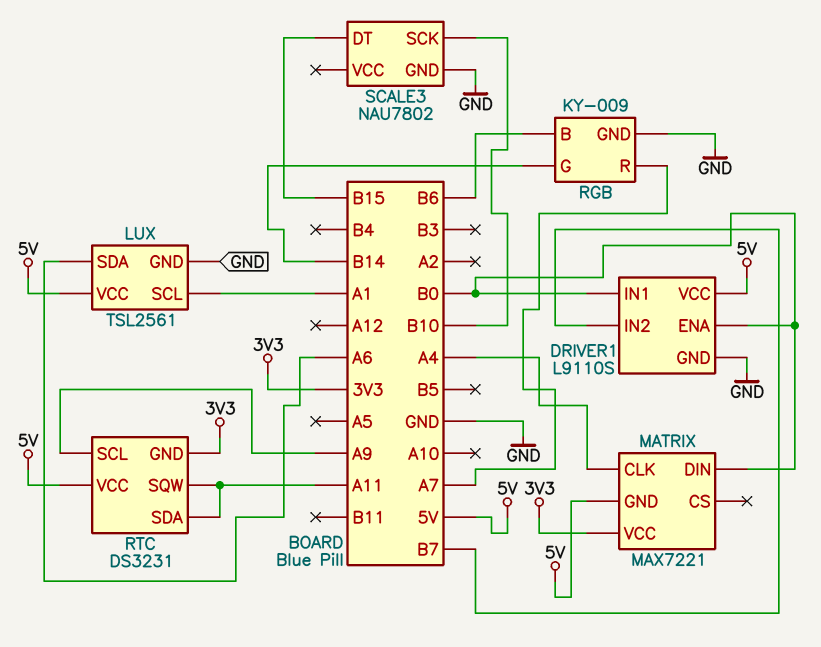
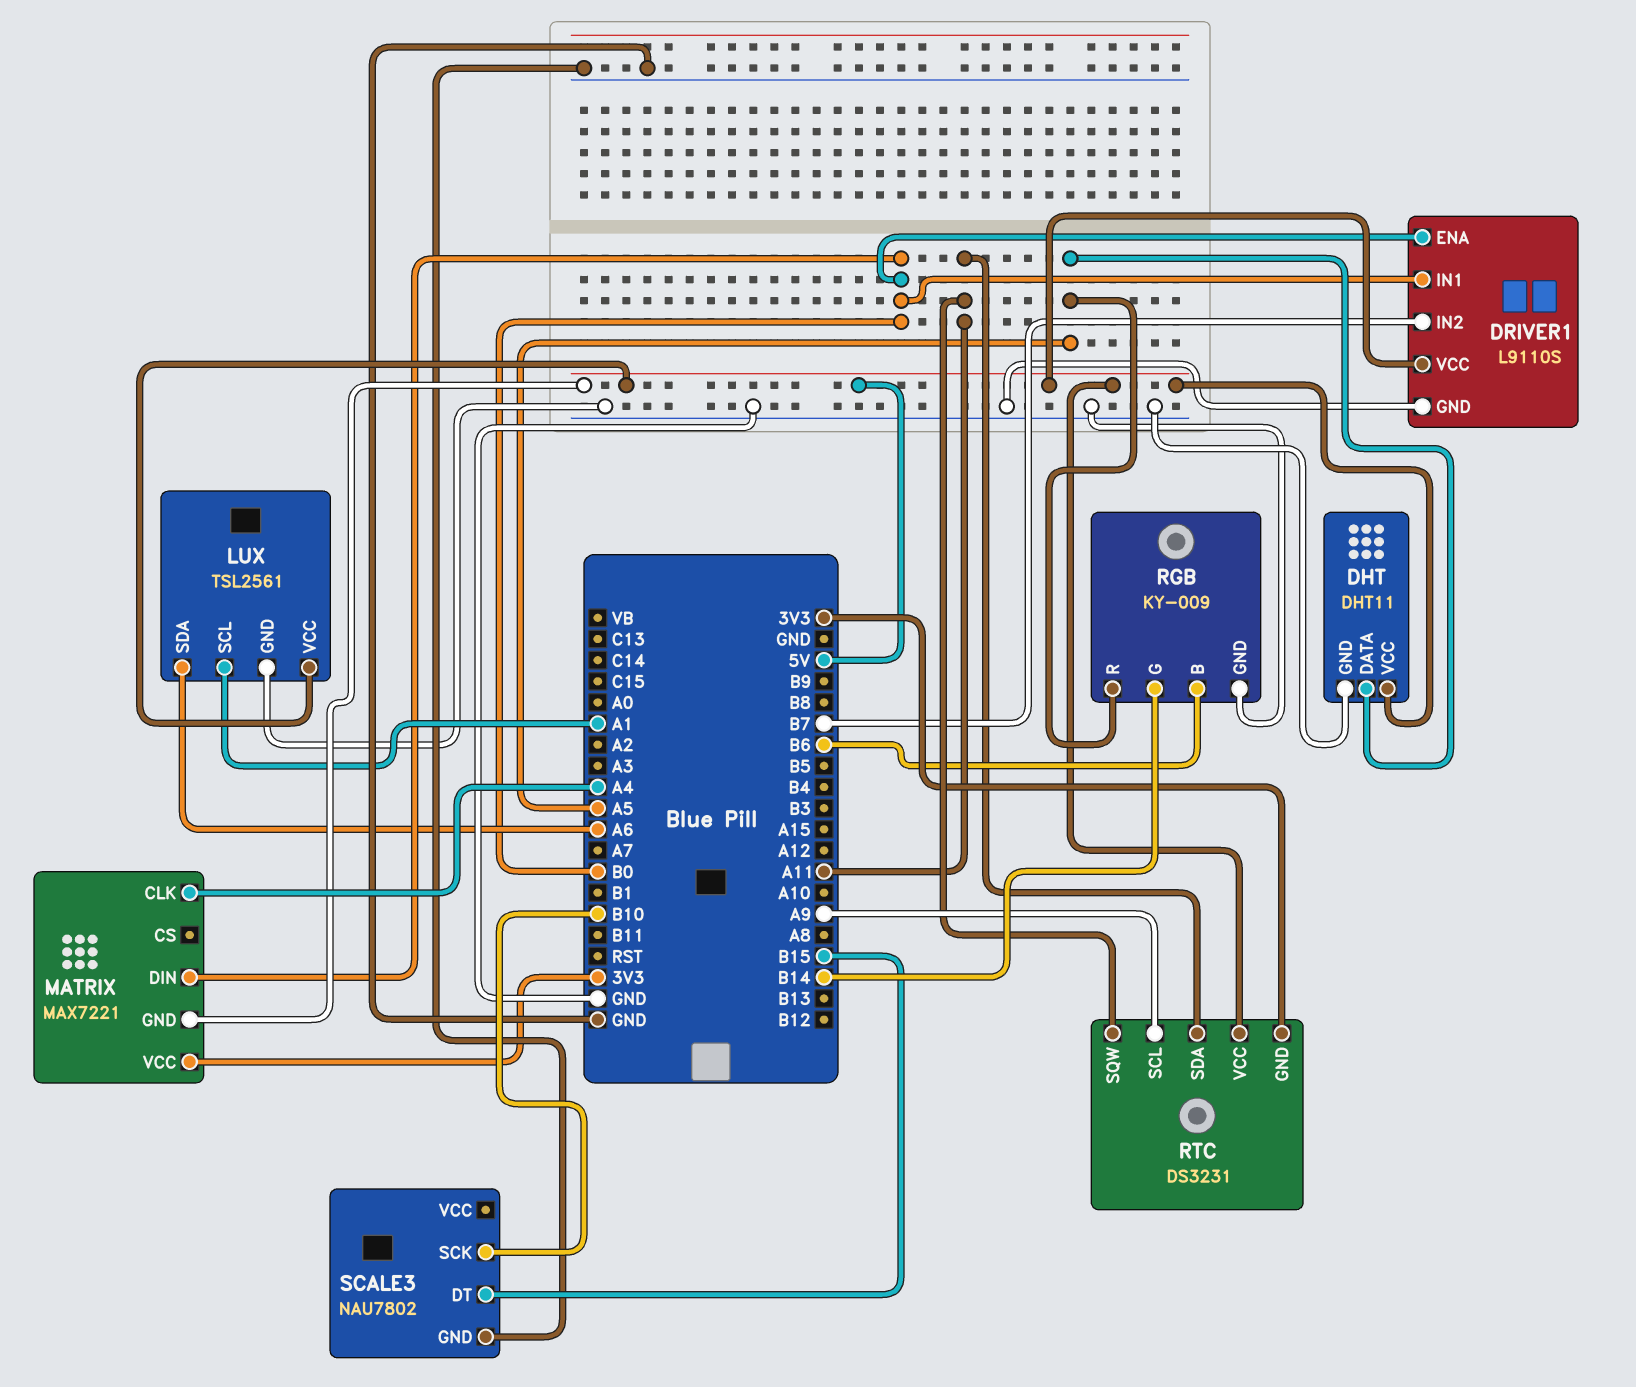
DHT: none -> DHT11
DHT pin DATA: none -> A5
DHT pin GND: none -> GND
DHT pin VCC: none -> 5V
RGB pin R: A7 -> A5

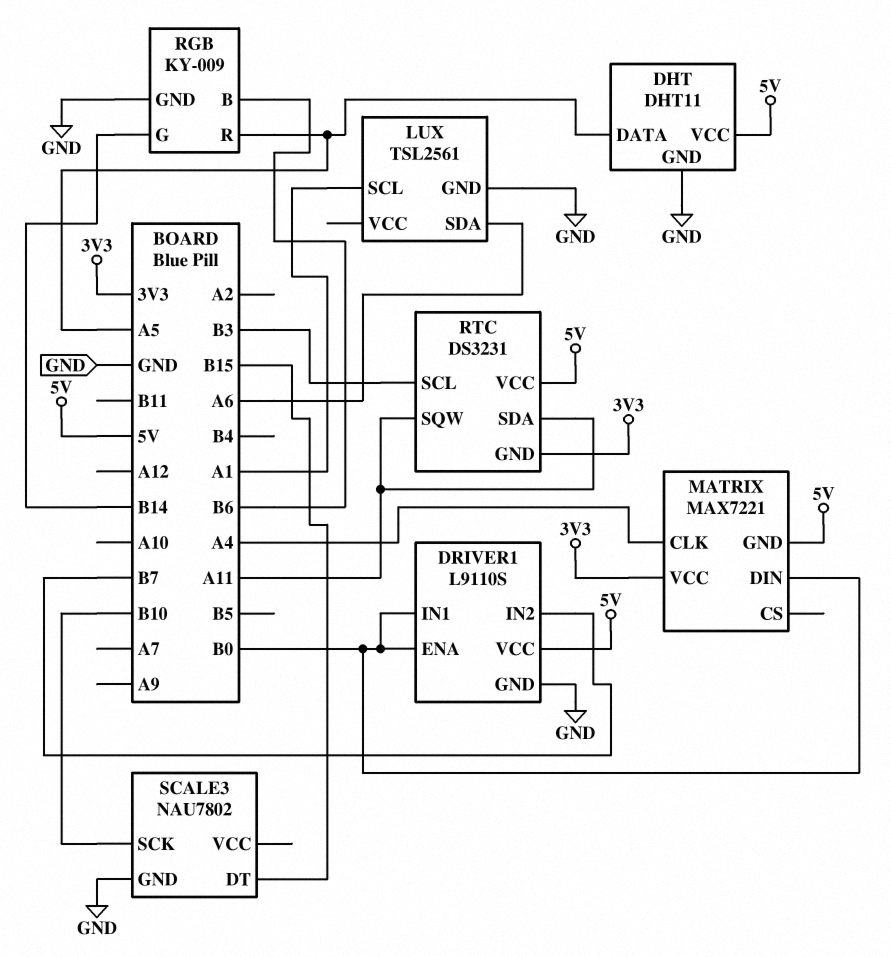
LUX pin VCC: 5V -> none
RTC pin SCL: A9 -> B3

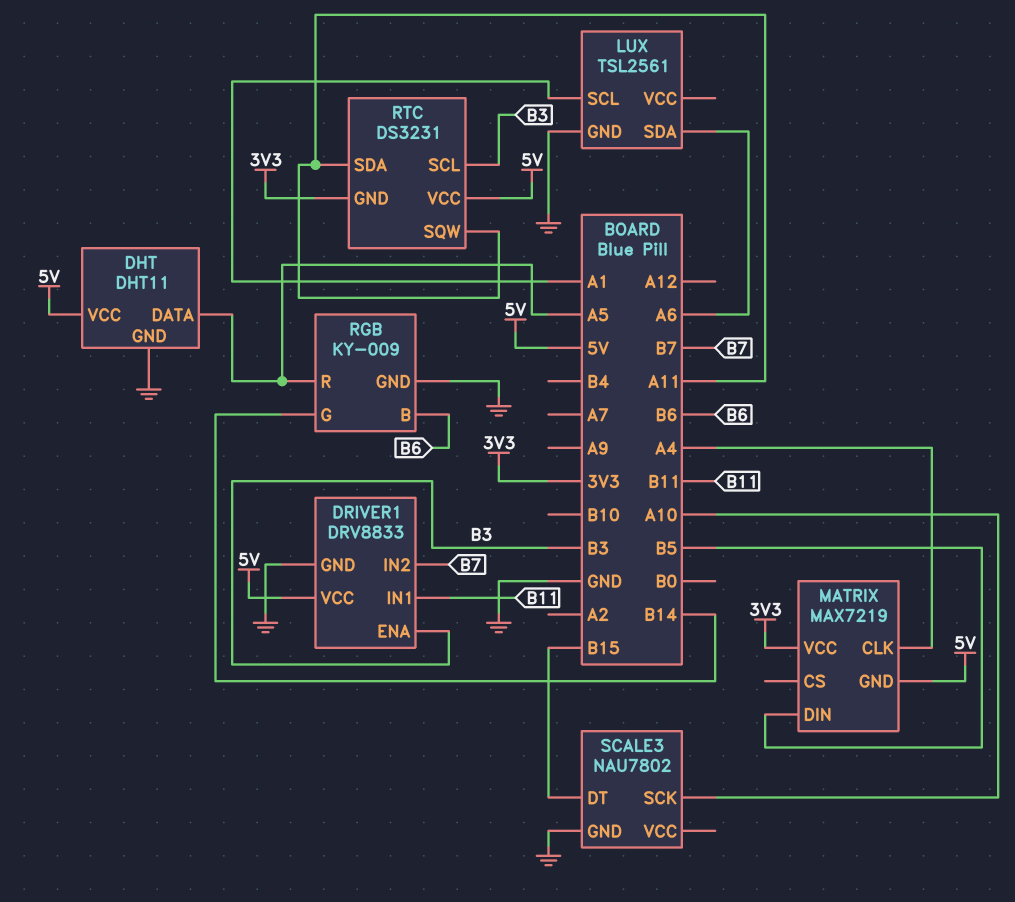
DRIVER1: L9110S -> DRV8833
DRIVER1 pin ENA: B0 -> B3
DRIVER1 pin IN1: B0 -> B11
MATRIX: MAX7221 -> MAX7219
MATRIX pin DIN: B0 -> B5
SCALE3 pin SCK: B10 -> A10

